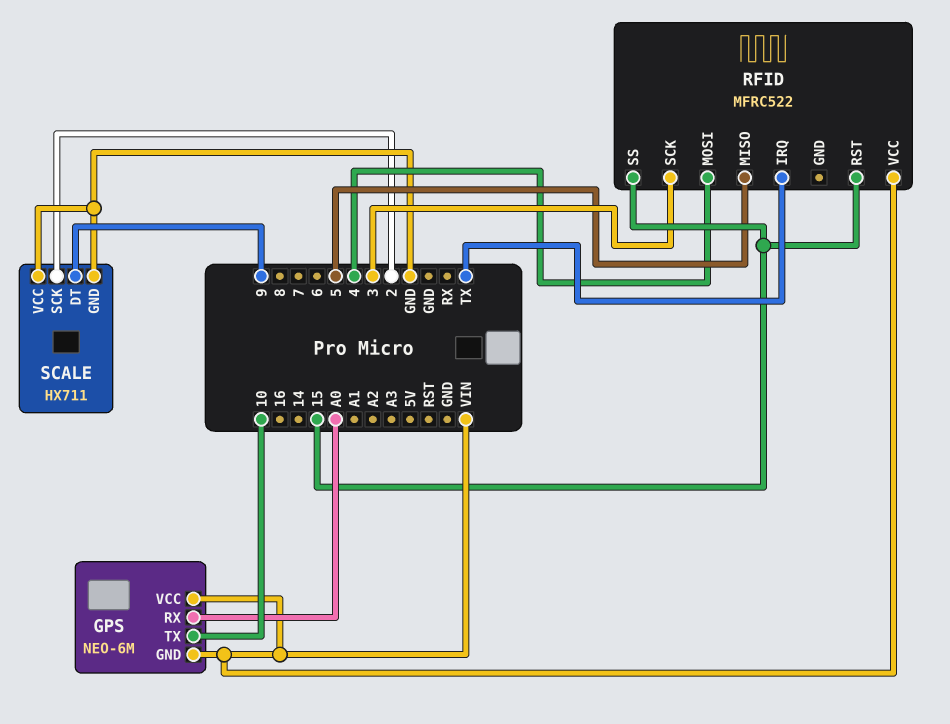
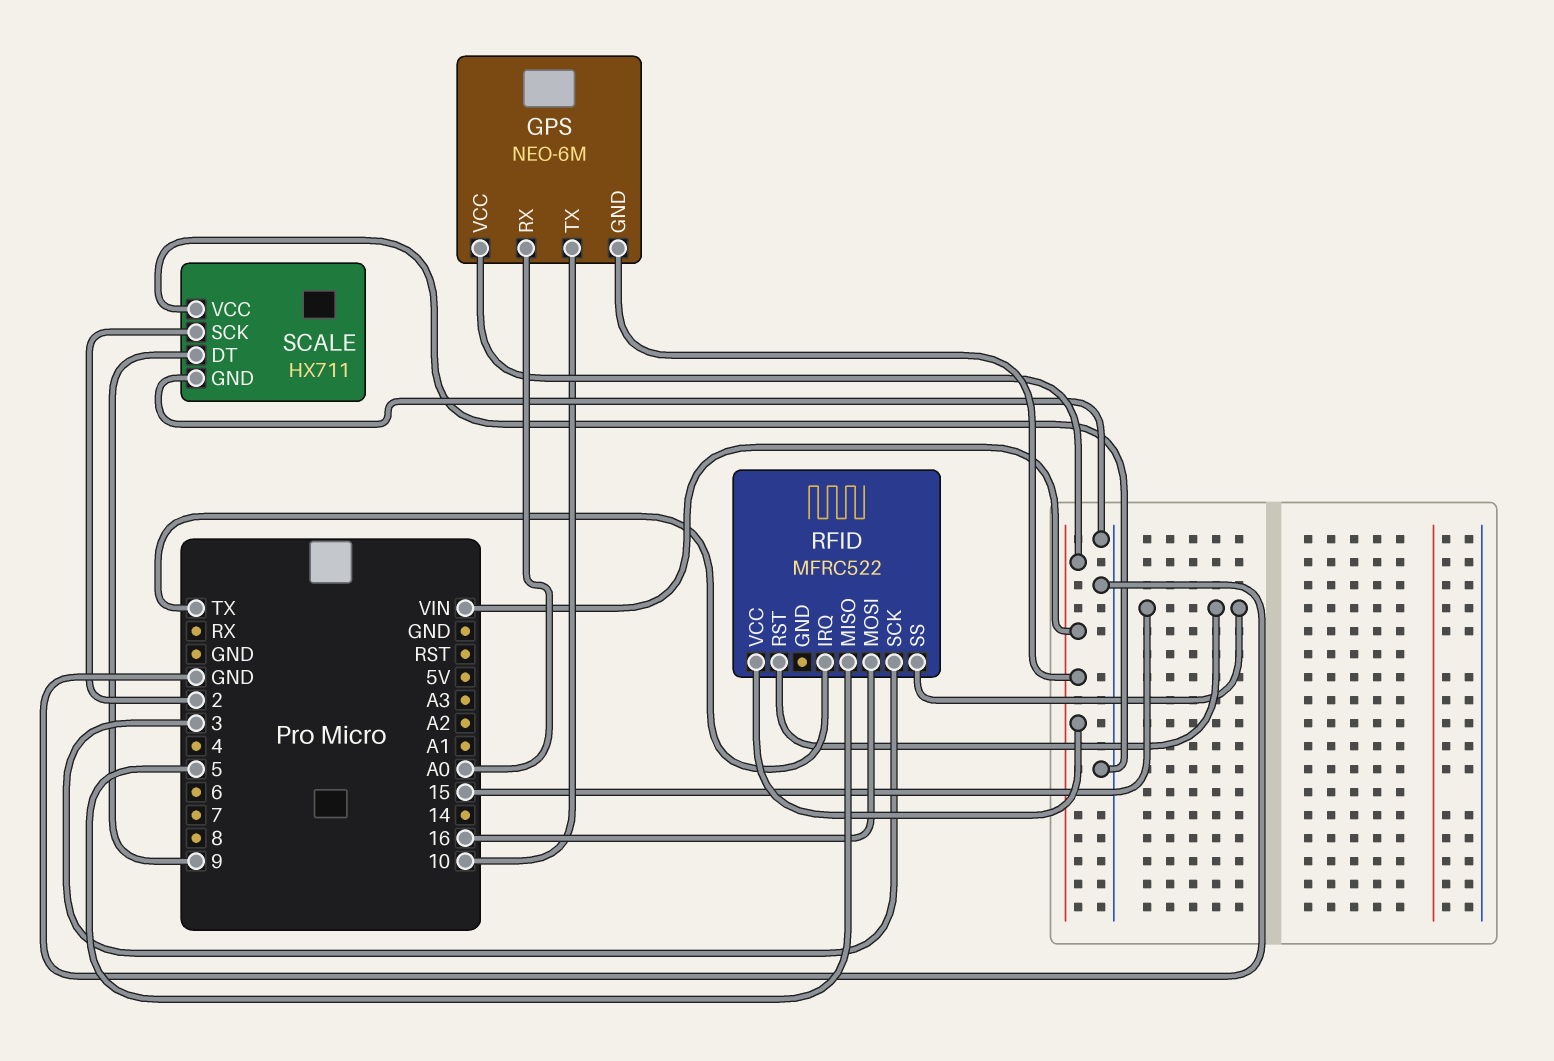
RFID pin MOSI: 4 -> 16

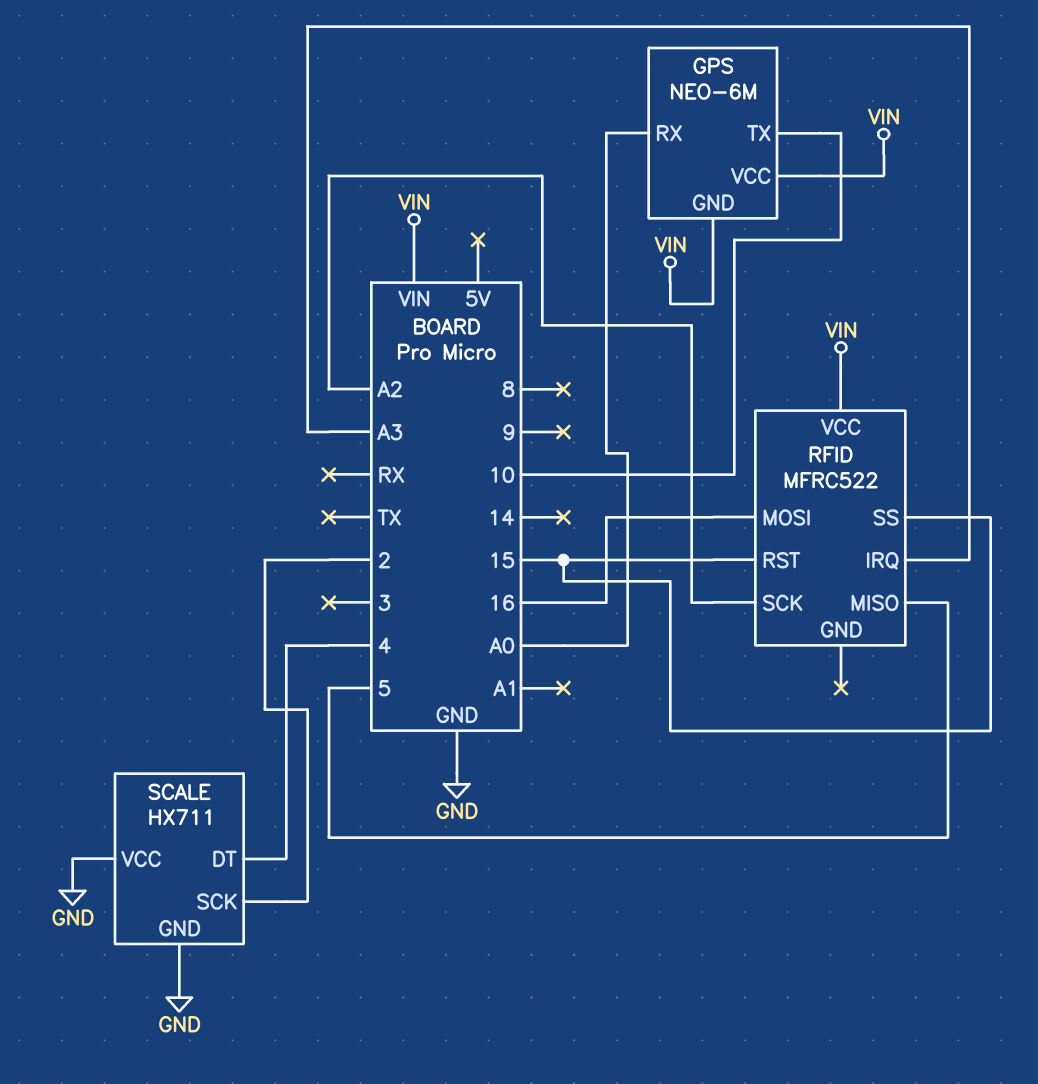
RFID pin IRQ: TX -> A3
RFID pin SCK: 3 -> A2
SCALE pin DT: 9 -> 4

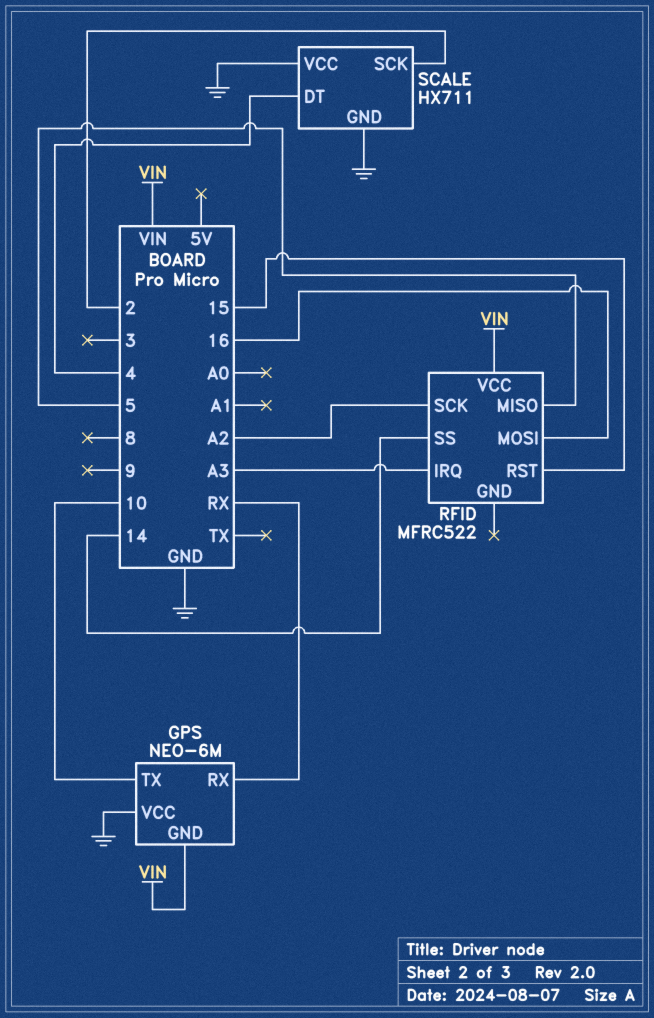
GPS pin RX: A0 -> RX
GPS pin VCC: VIN -> GND
RFID pin SS: 15 -> 14

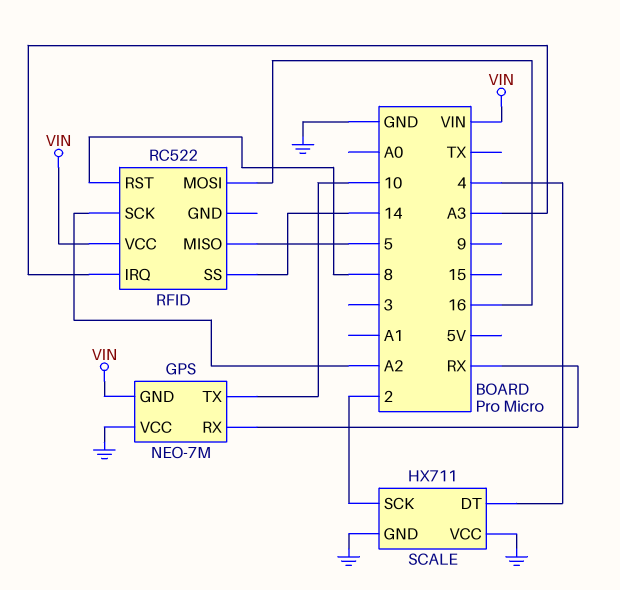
GPS: NEO-6M -> NEO-7M
RFID: MFRC522 -> RC522
RFID pin RST: 15 -> 8

